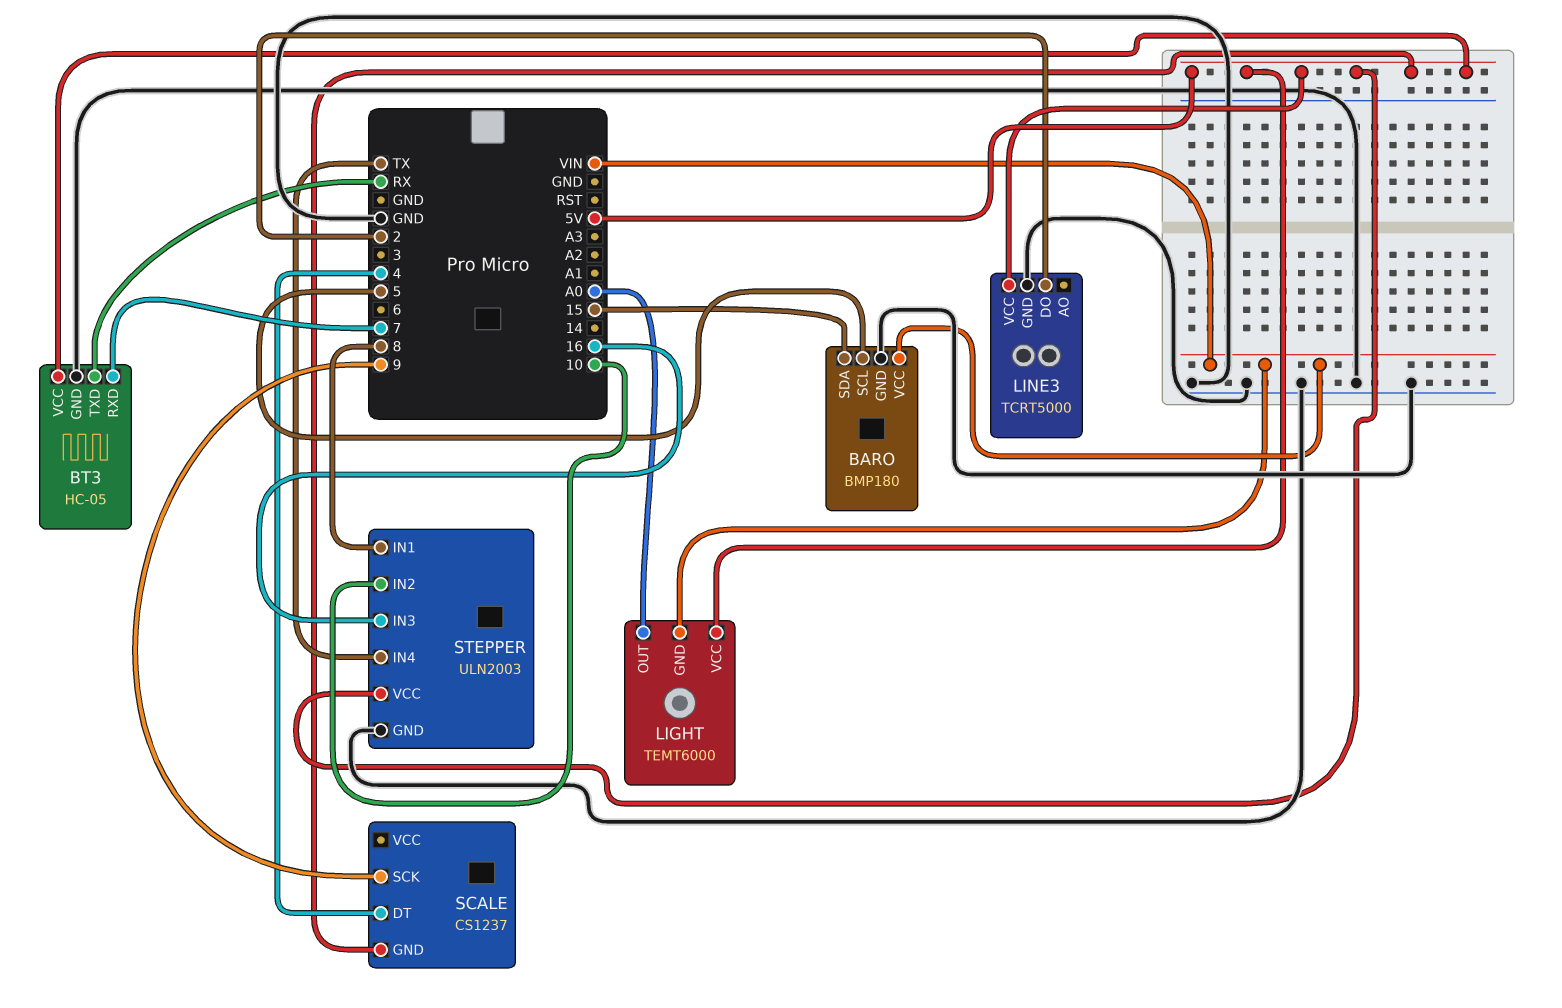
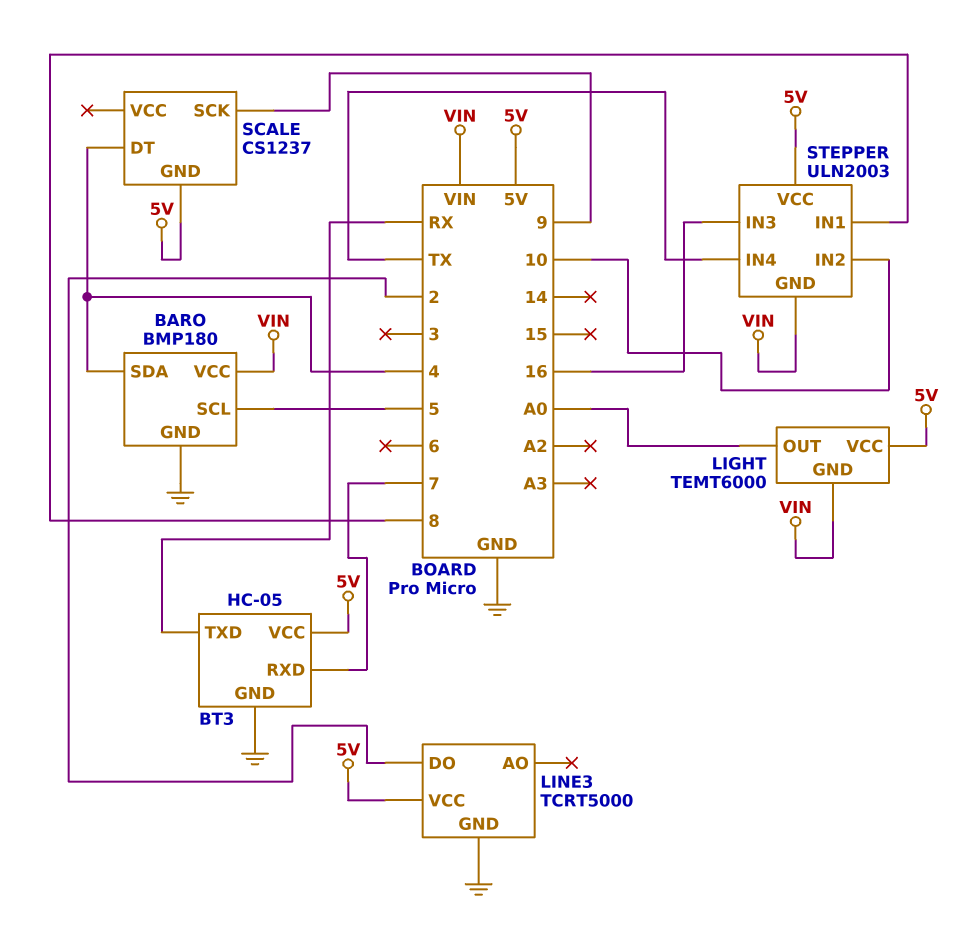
BARO pin SDA: 15 -> 4
STEPPER pin GND: GND -> VIN

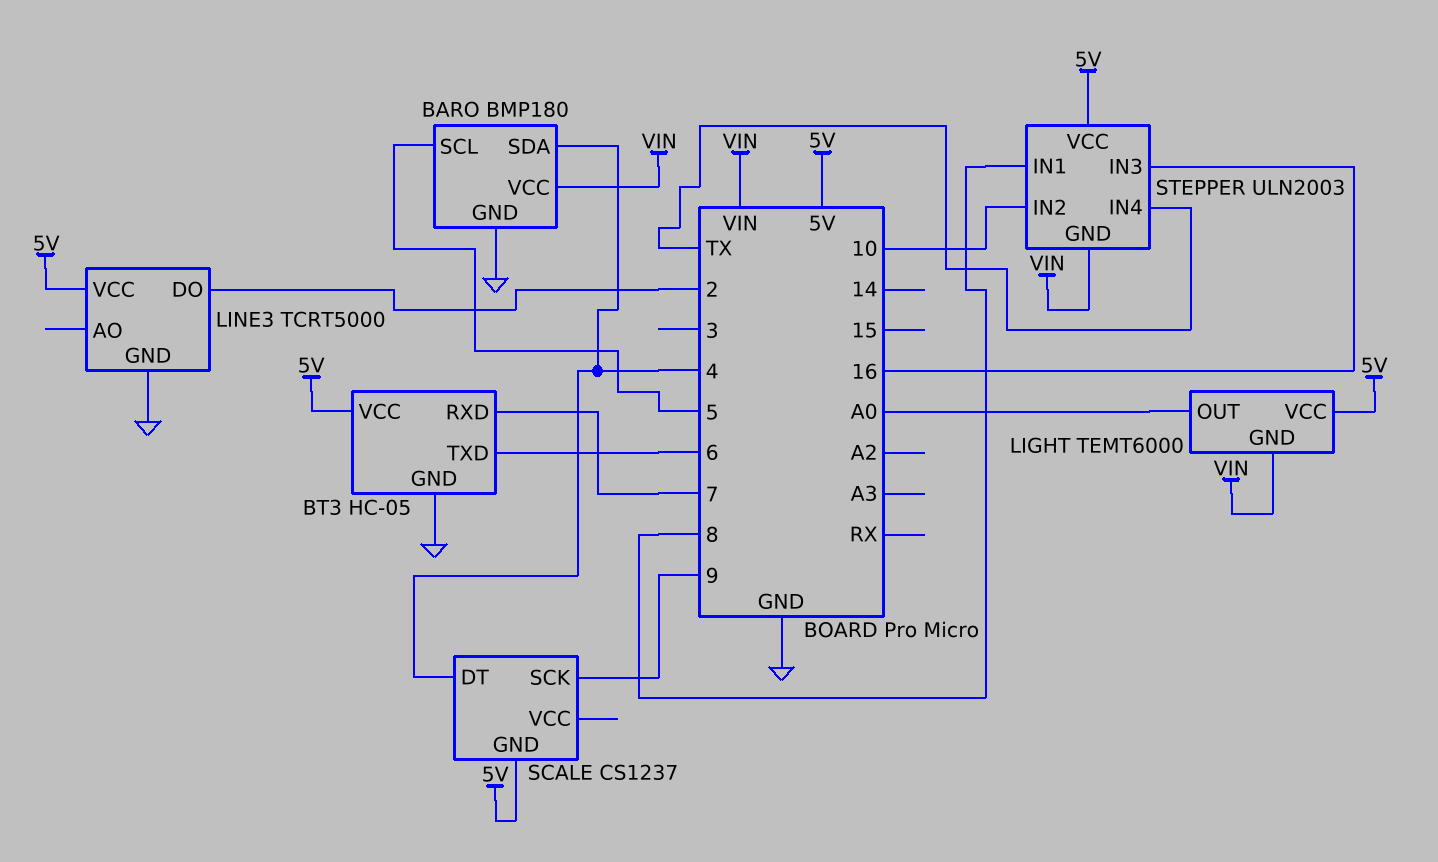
BT3 pin TXD: RX -> 6

